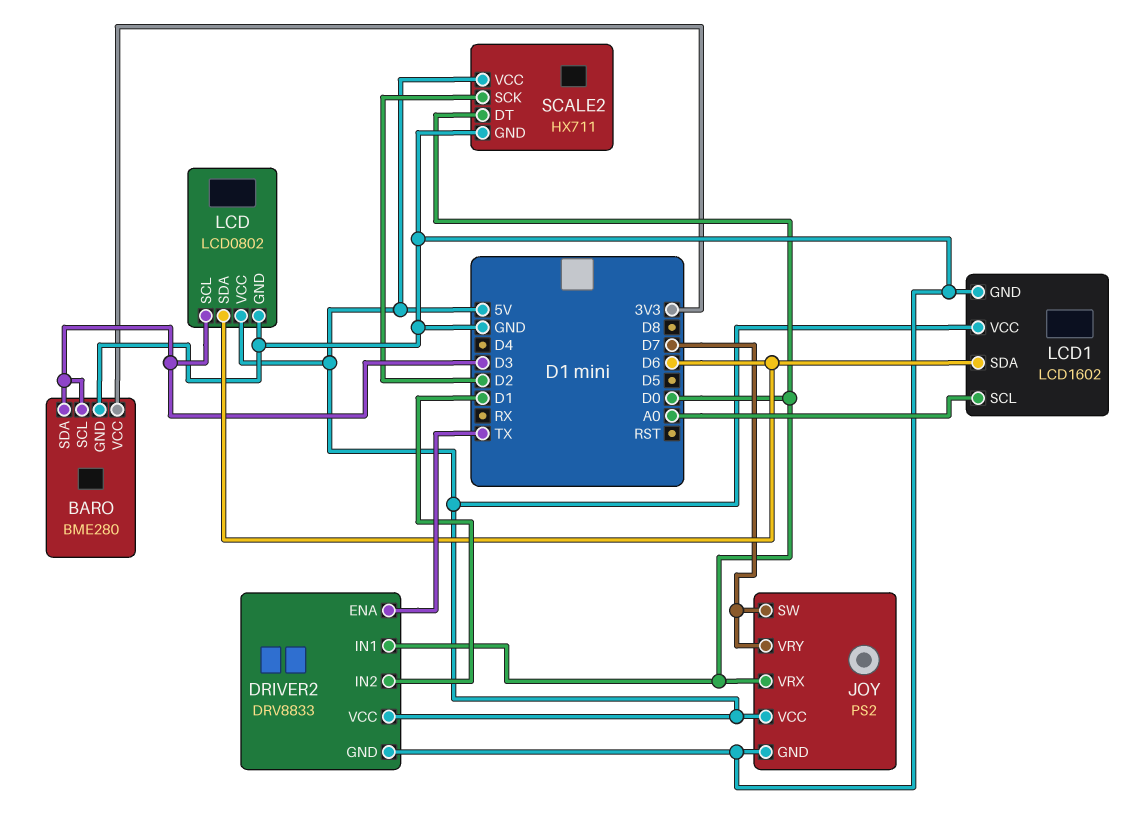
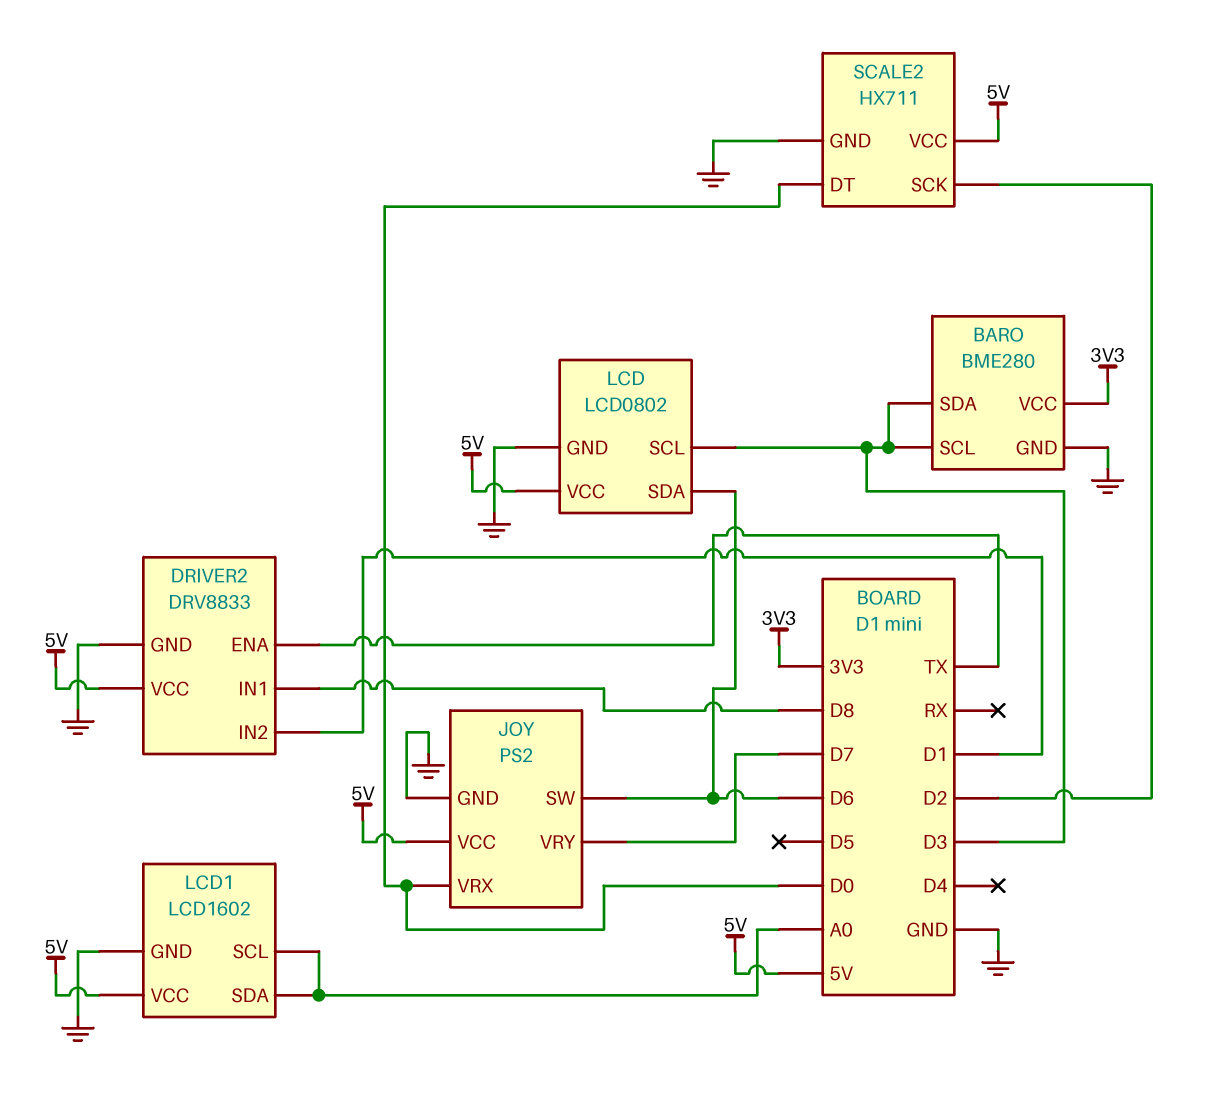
DRIVER2 pin IN1: D0 -> D8
JOY pin SW: D7 -> D6
LCD1 pin SDA: D6 -> A0

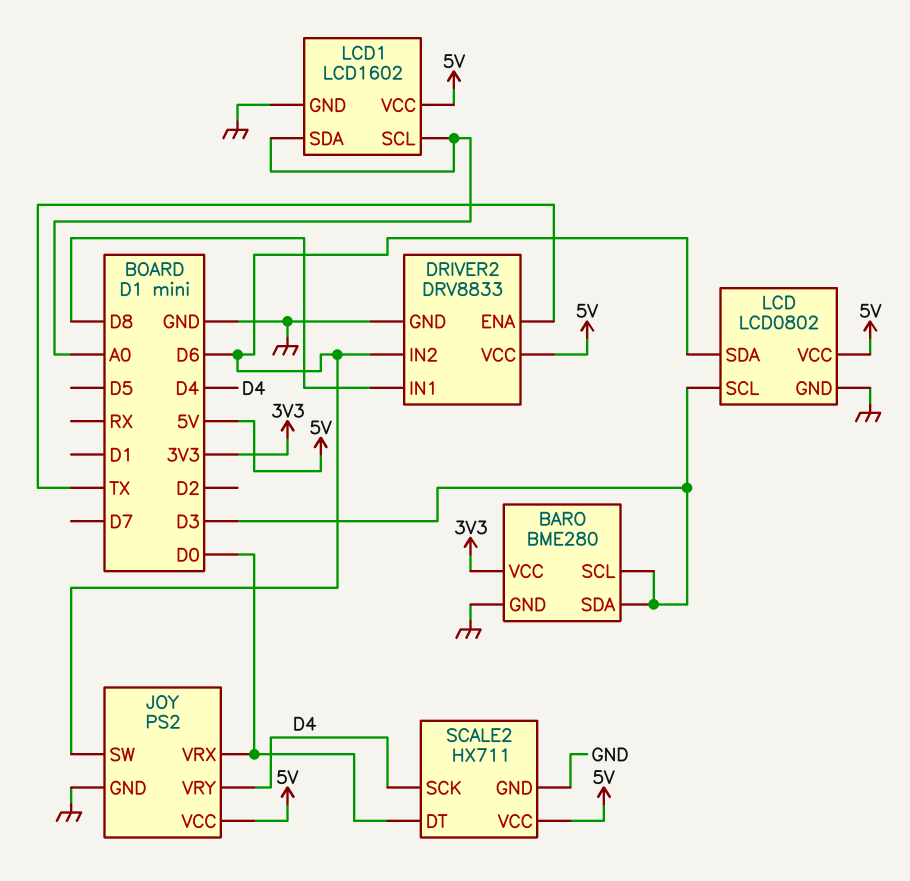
DRIVER2 pin IN2: D1 -> D6
JOY pin VRY: D7 -> D4
SCALE2 pin SCK: D2 -> D4

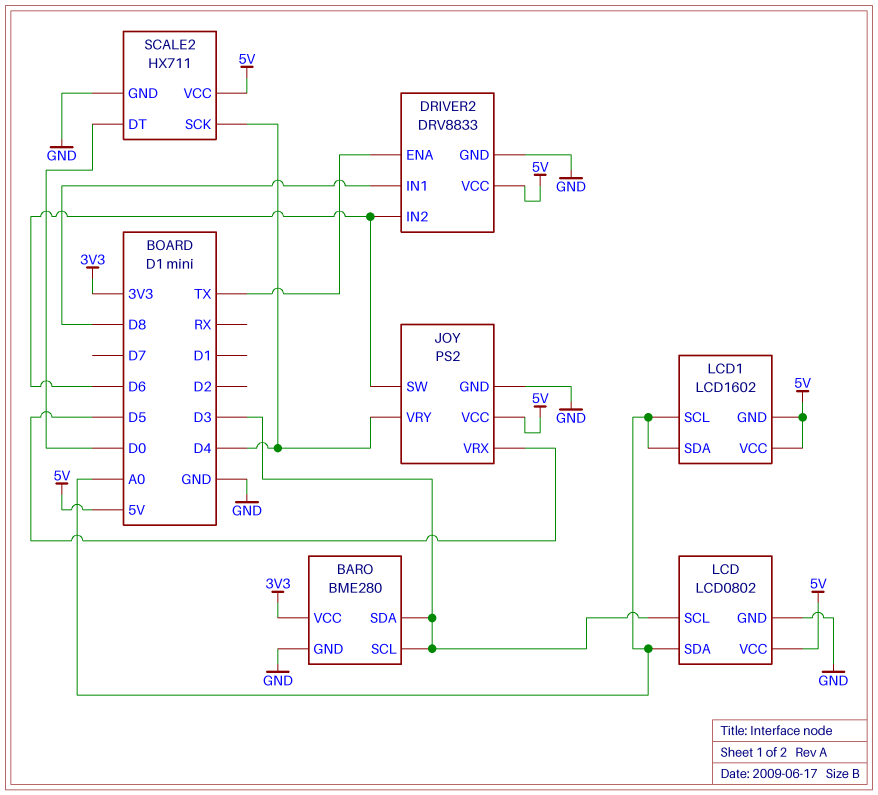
JOY pin VRX: D0 -> D5
LCD pin SDA: D6 -> A0
LCD1 pin GND: GND -> 5V

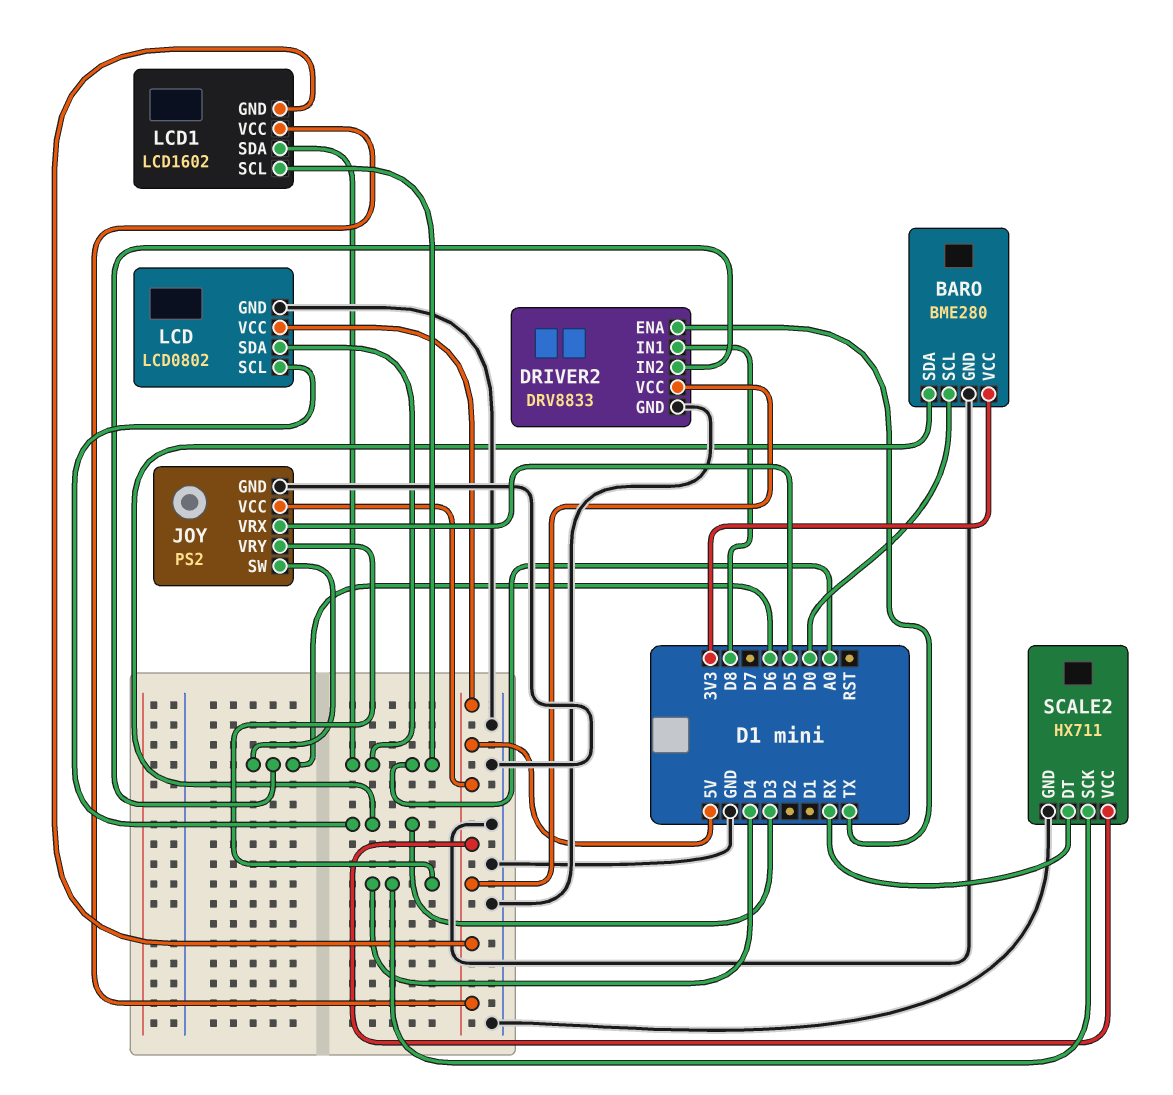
BARO pin SCL: D3 -> D0
SCALE2 pin DT: D0 -> RX

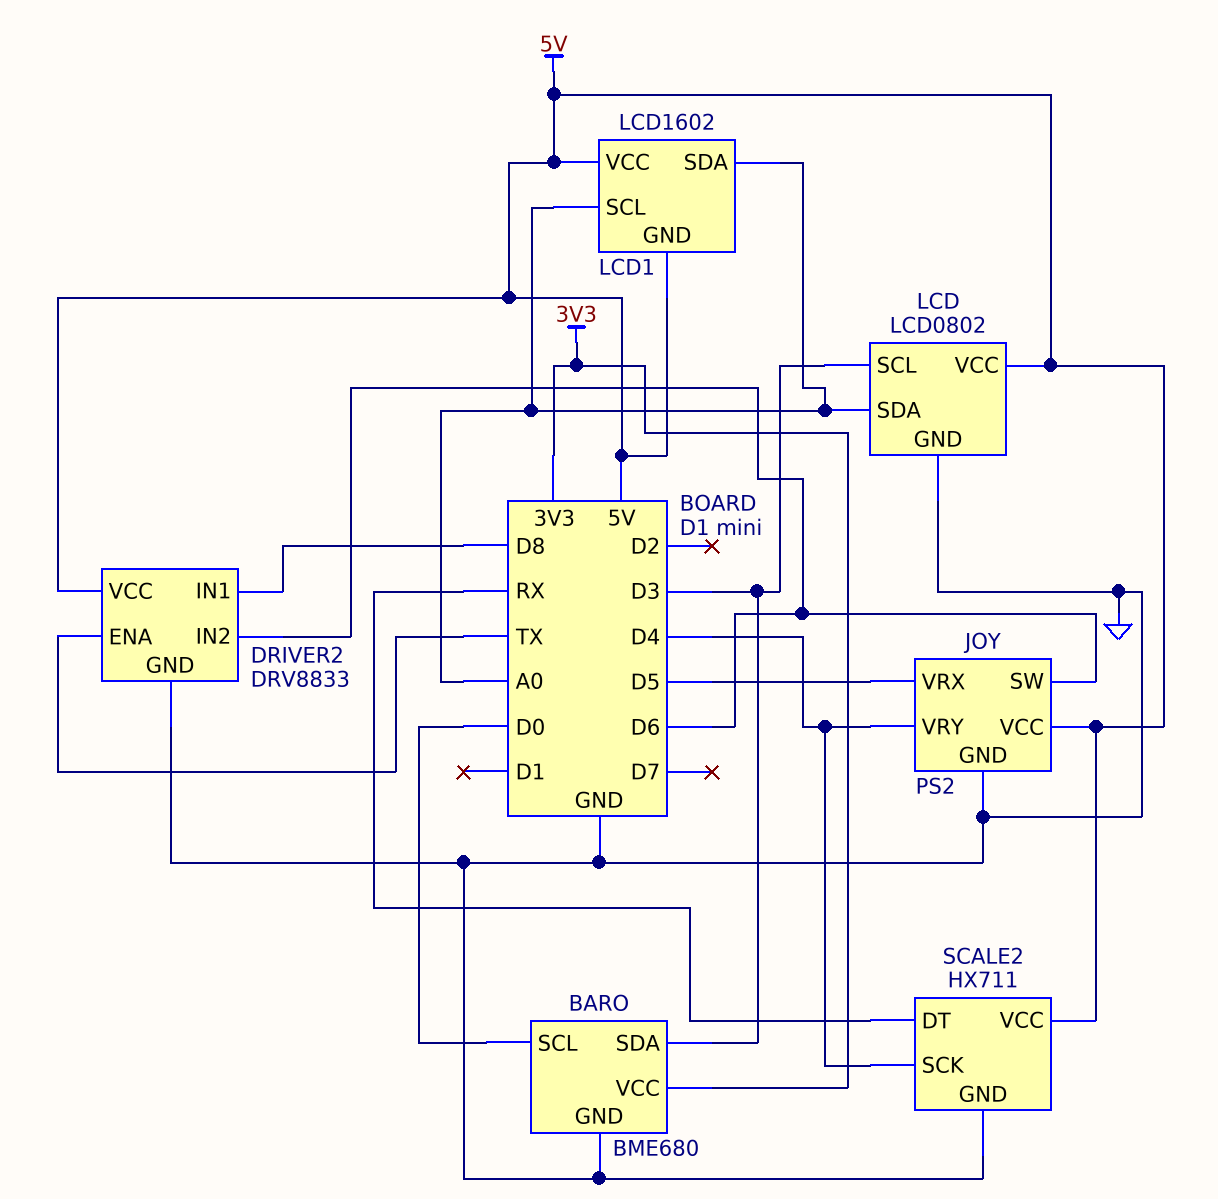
BARO: BME280 -> BME680

